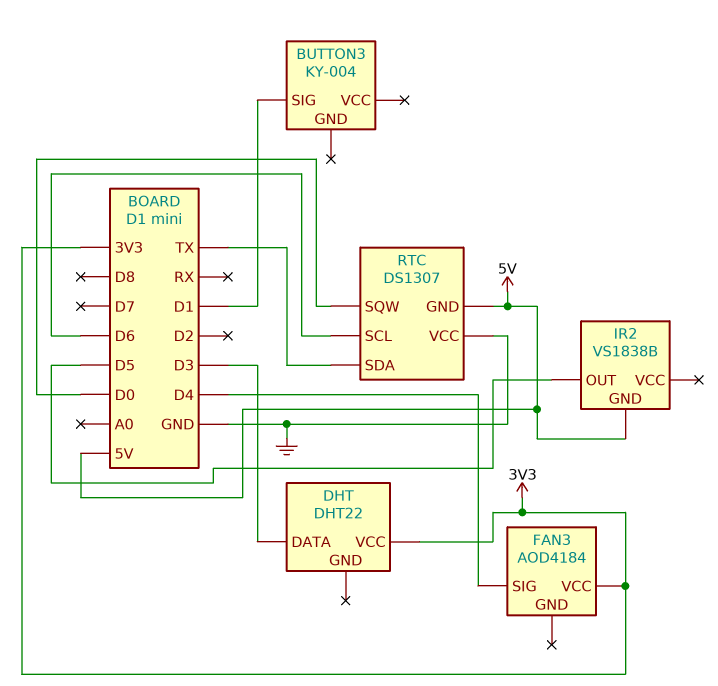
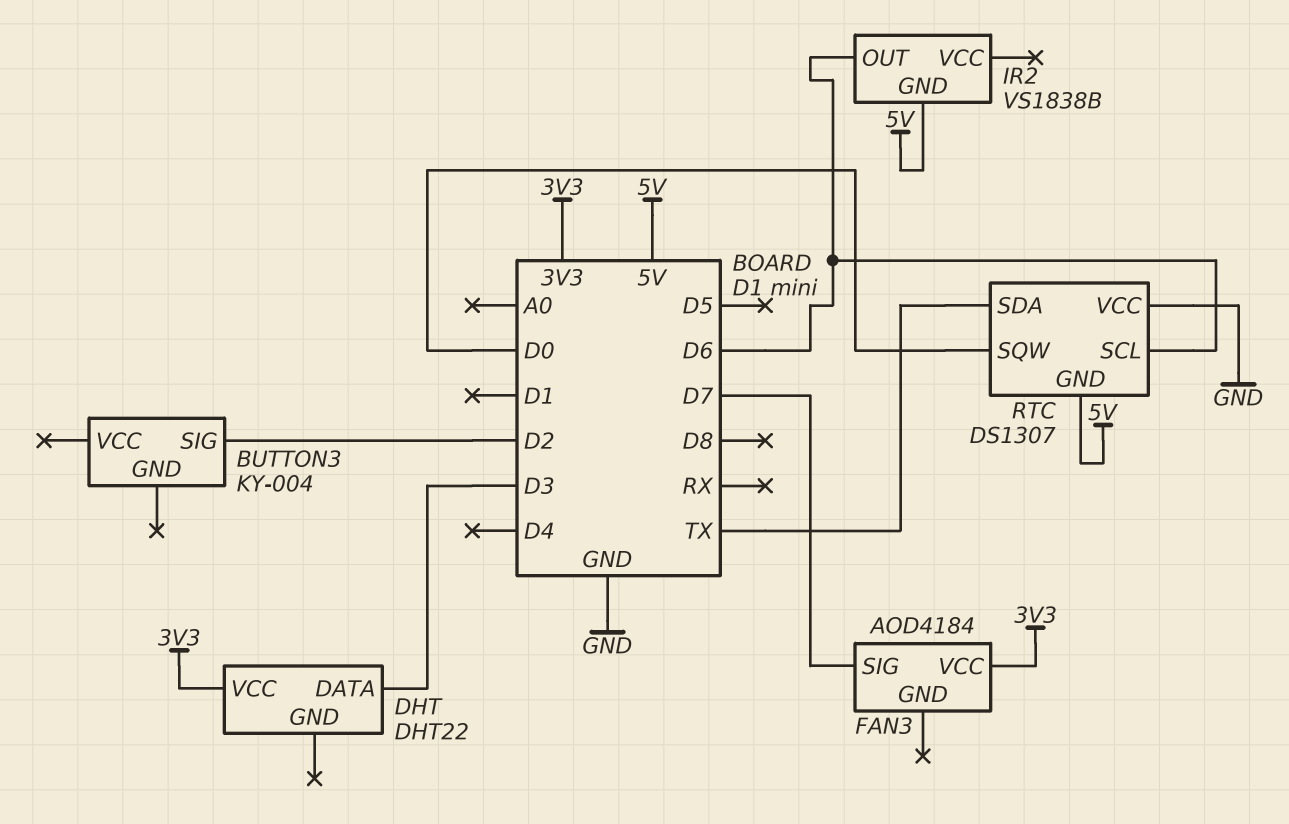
BUTTON3 pin SIG: D1 -> D2
FAN3 pin SIG: D4 -> D7
IR2 pin OUT: D5 -> D6

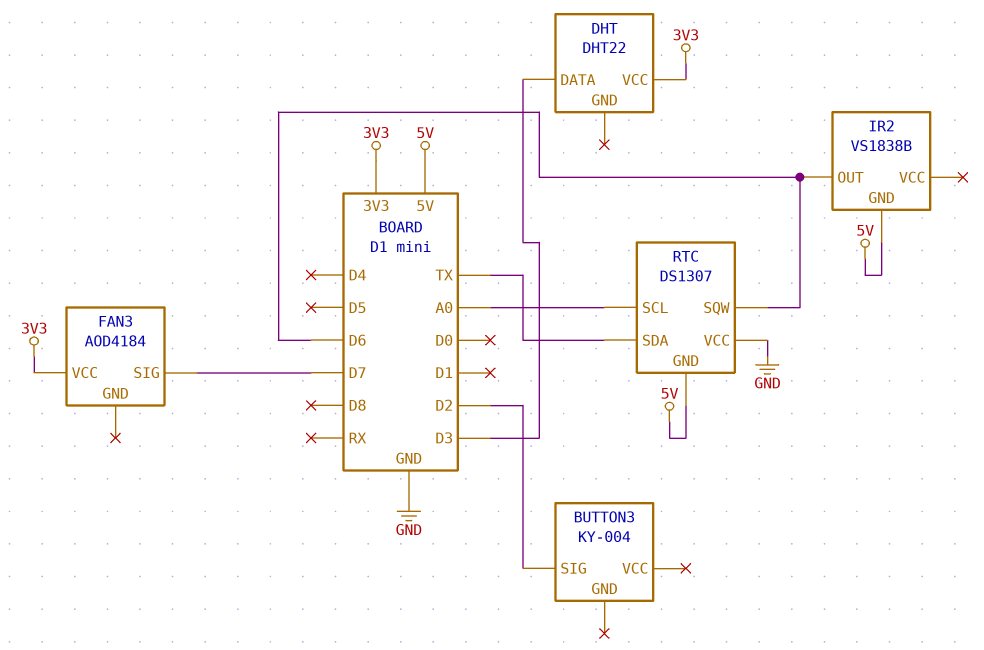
RTC pin SCL: D6 -> A0
RTC pin SQW: D0 -> D6

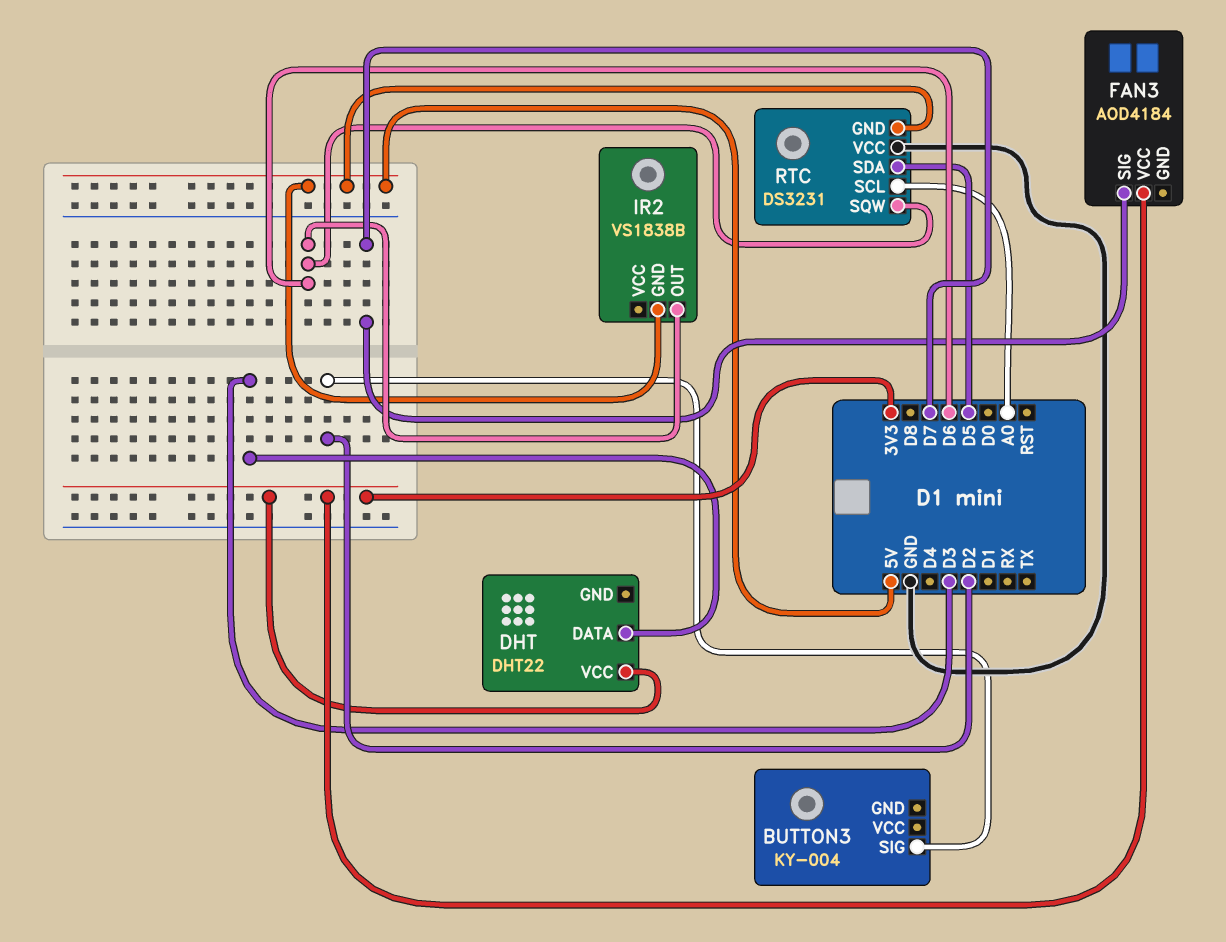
RTC: DS1307 -> DS3231
RTC pin SDA: TX -> D5

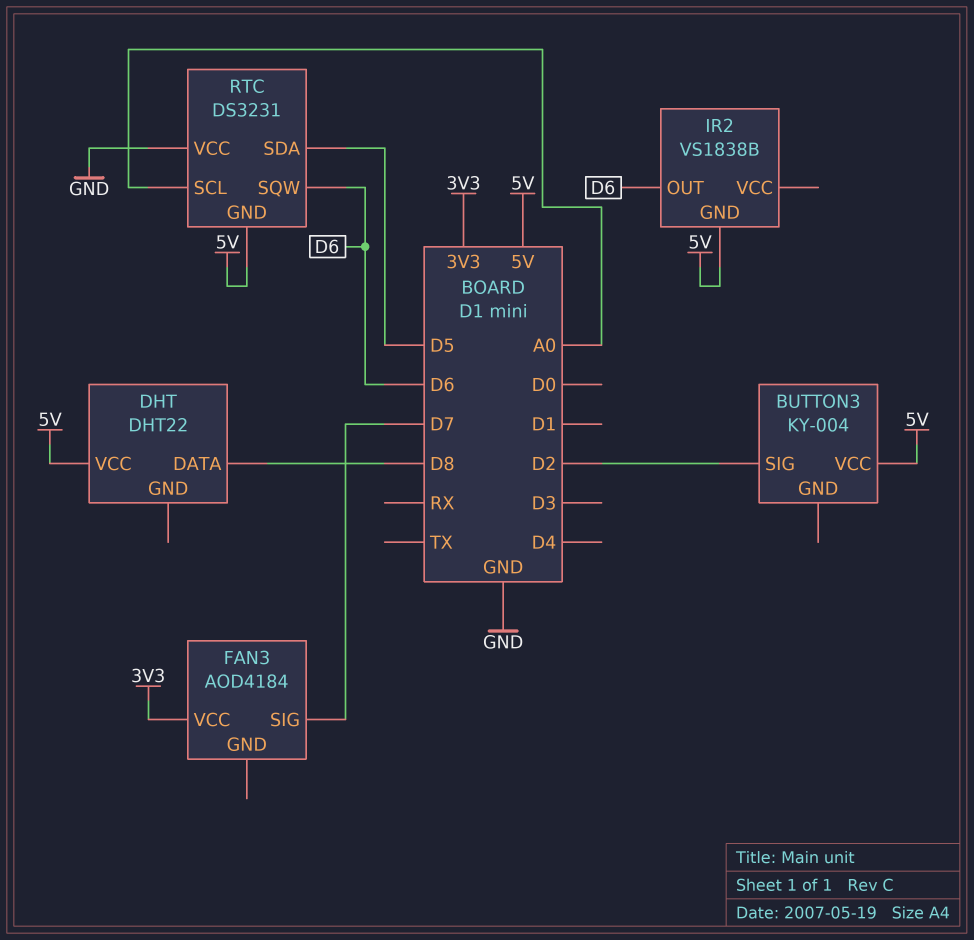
BUTTON3 pin VCC: none -> 5V
DHT pin DATA: D3 -> D8
DHT pin VCC: 3V3 -> 5V

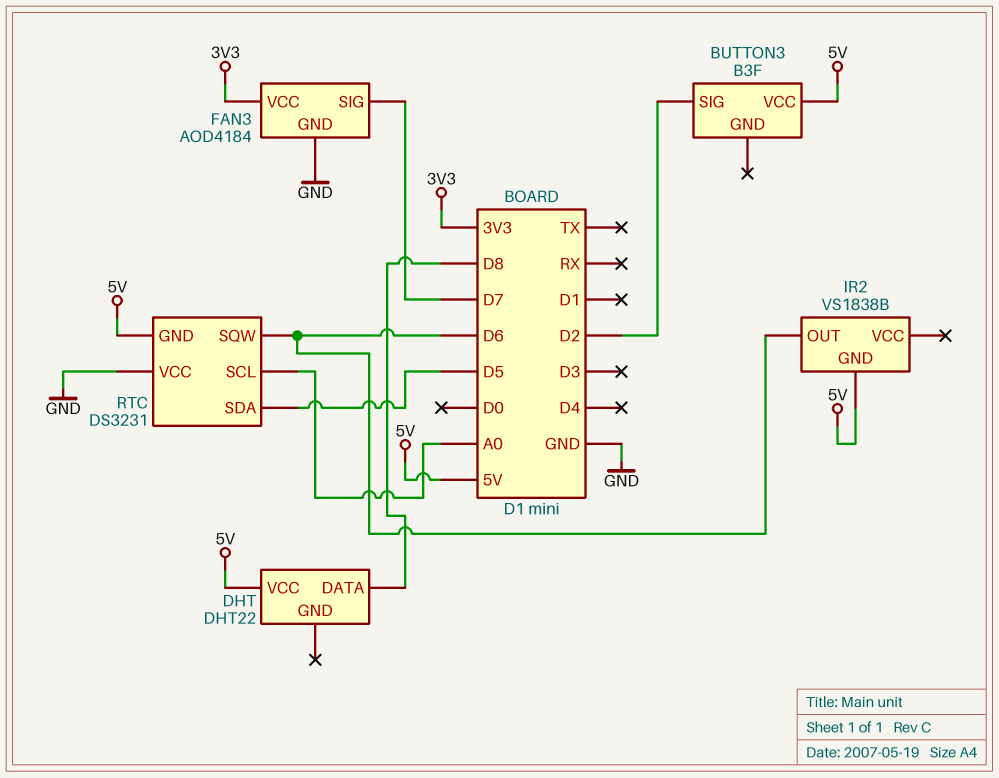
BUTTON3: KY-004 -> B3F
FAN3 pin GND: none -> GND

